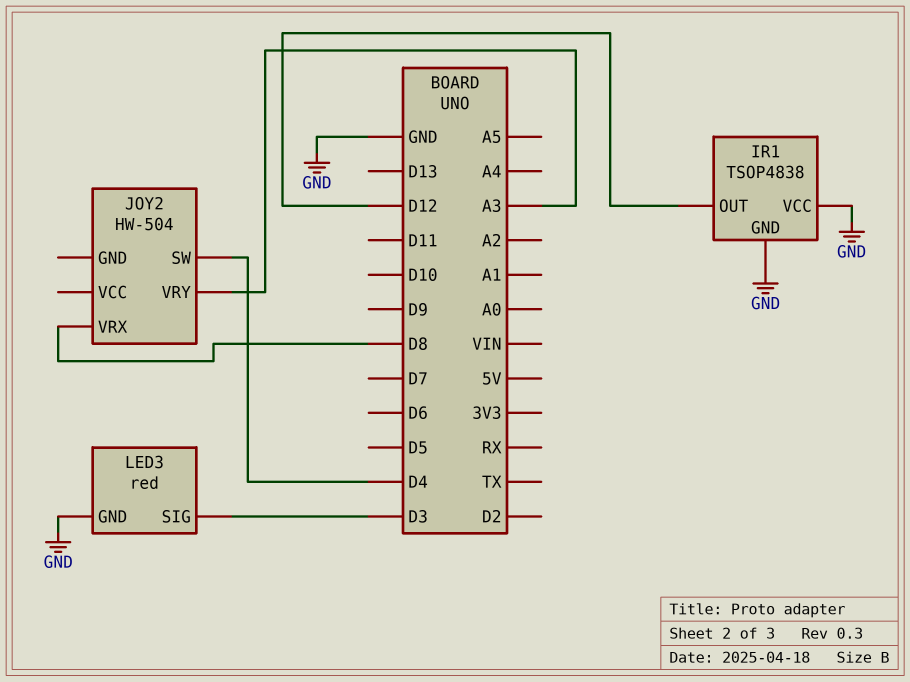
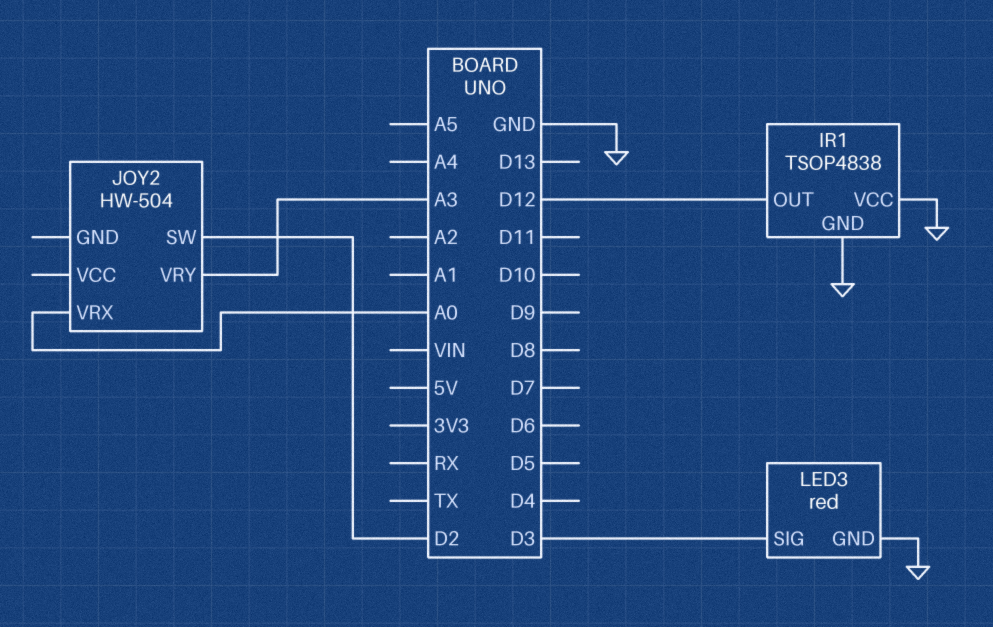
JOY2 pin SW: D4 -> D2
JOY2 pin VRX: D8 -> A0

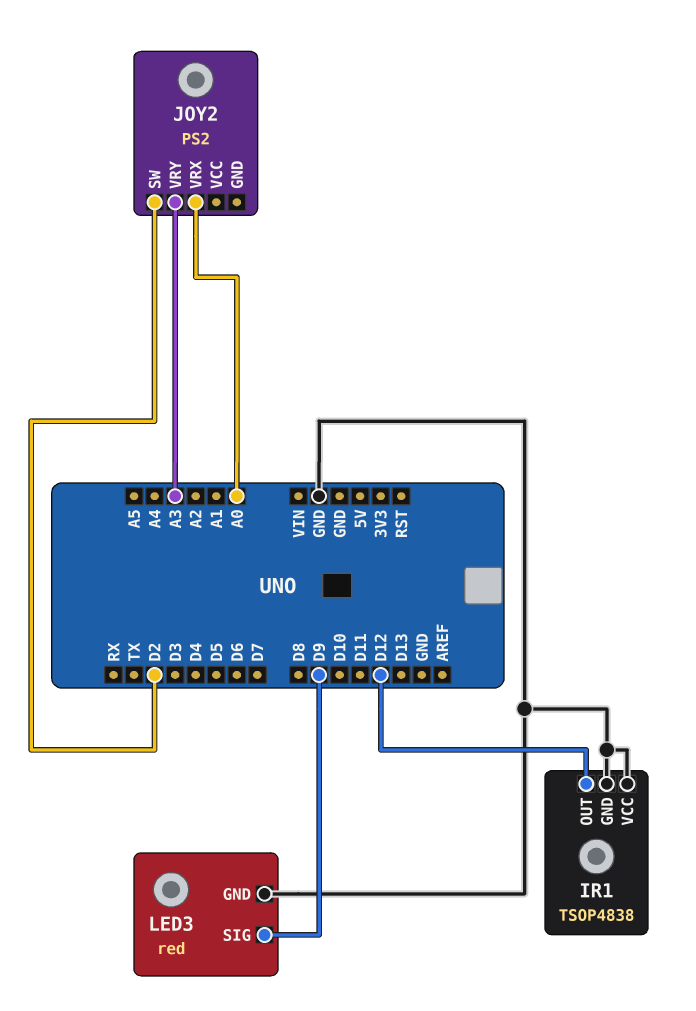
JOY2: HW-504 -> PS2
LED3 pin SIG: D3 -> D9

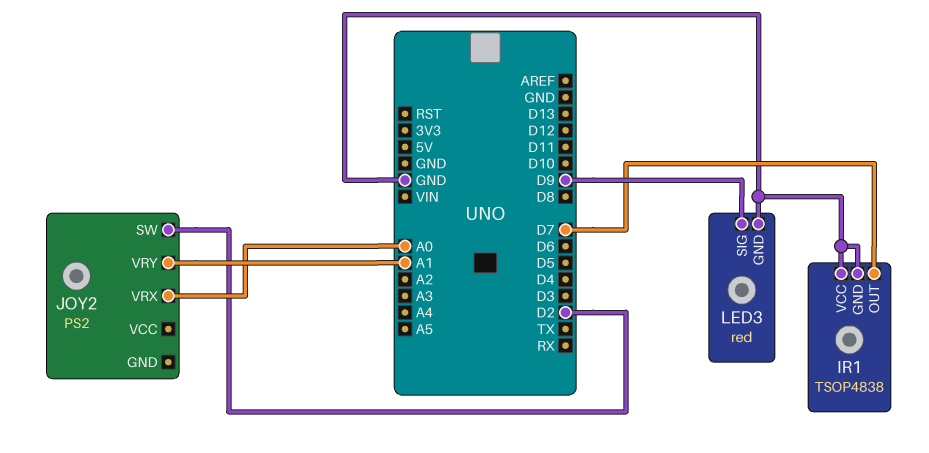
IR1 pin OUT: D12 -> D7
JOY2 pin VRY: A3 -> A1

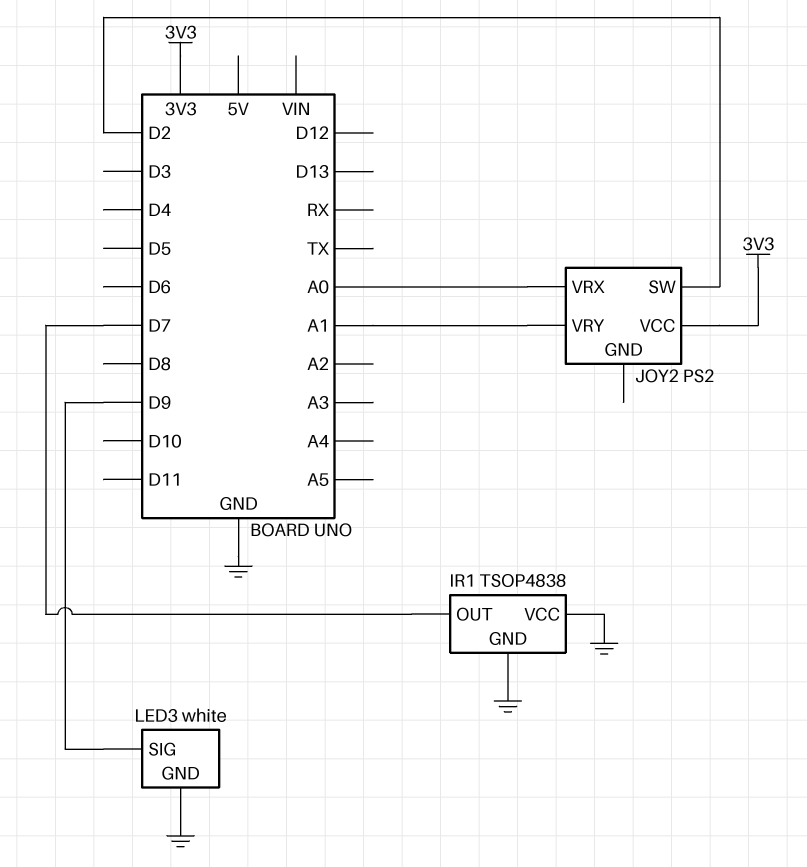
JOY2 pin VCC: none -> 3V3
LED3: red -> white

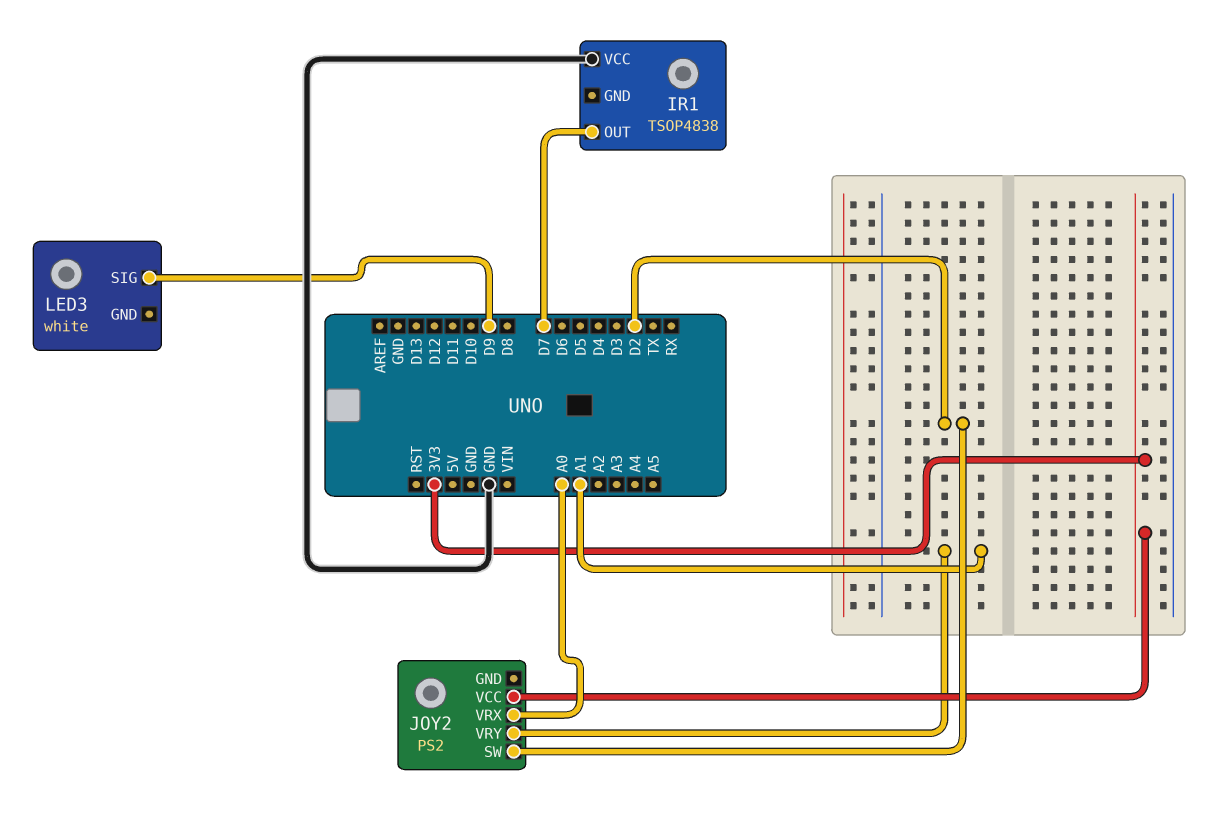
IR1 pin GND: GND -> none
LED3 pin GND: GND -> none

